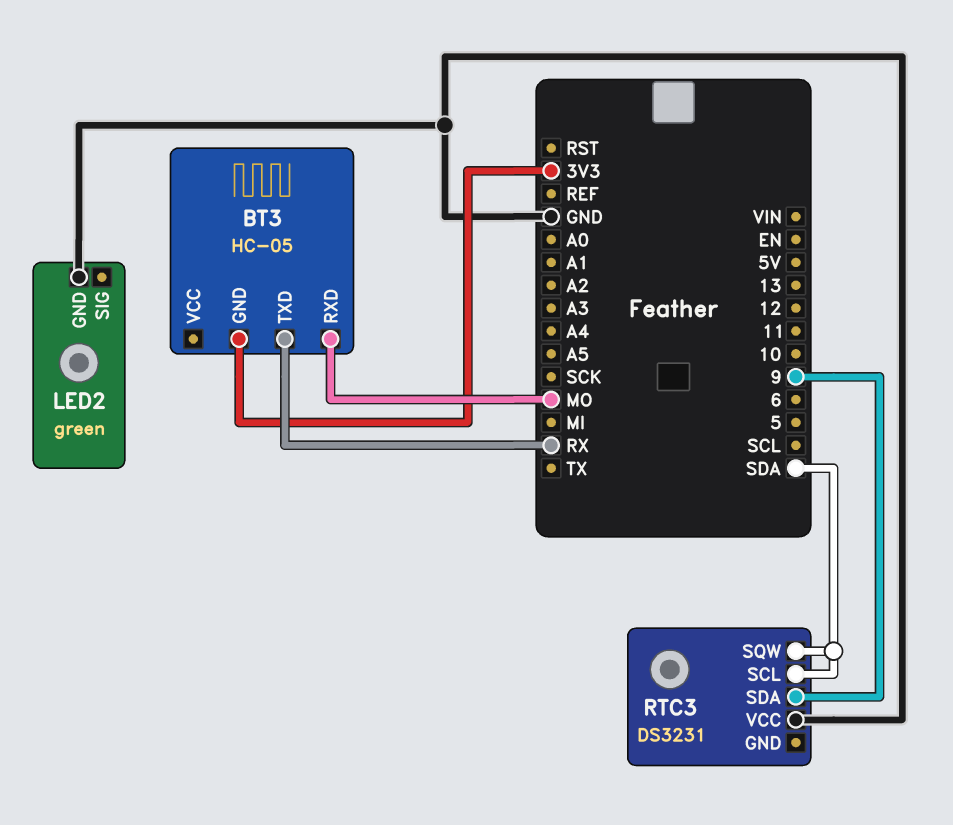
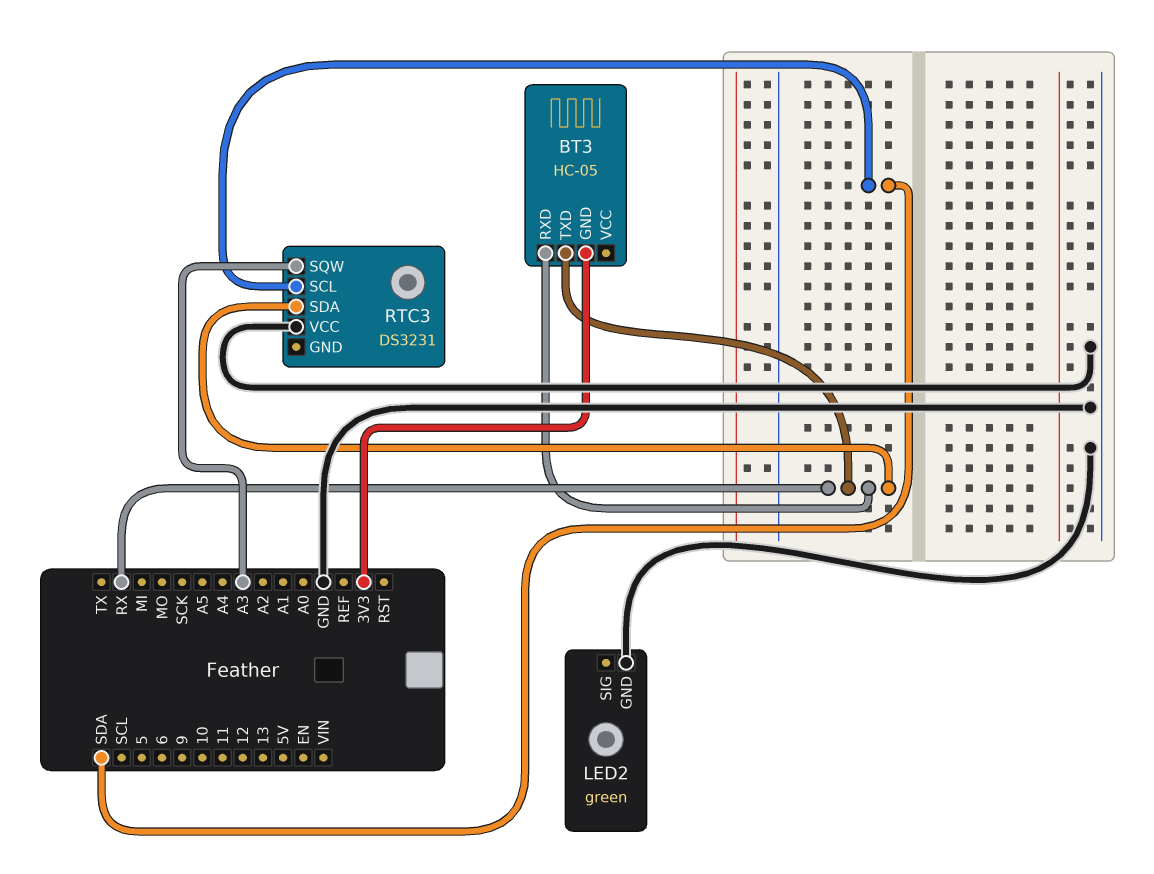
BT3 pin RXD: MO -> RX
RTC3 pin SDA: 9 -> RX
RTC3 pin SQW: SDA -> A3

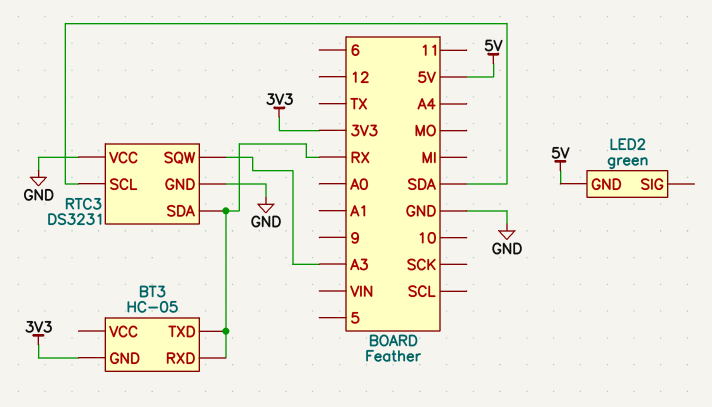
LED2 pin GND: GND -> 5V
RTC3 pin GND: none -> GND

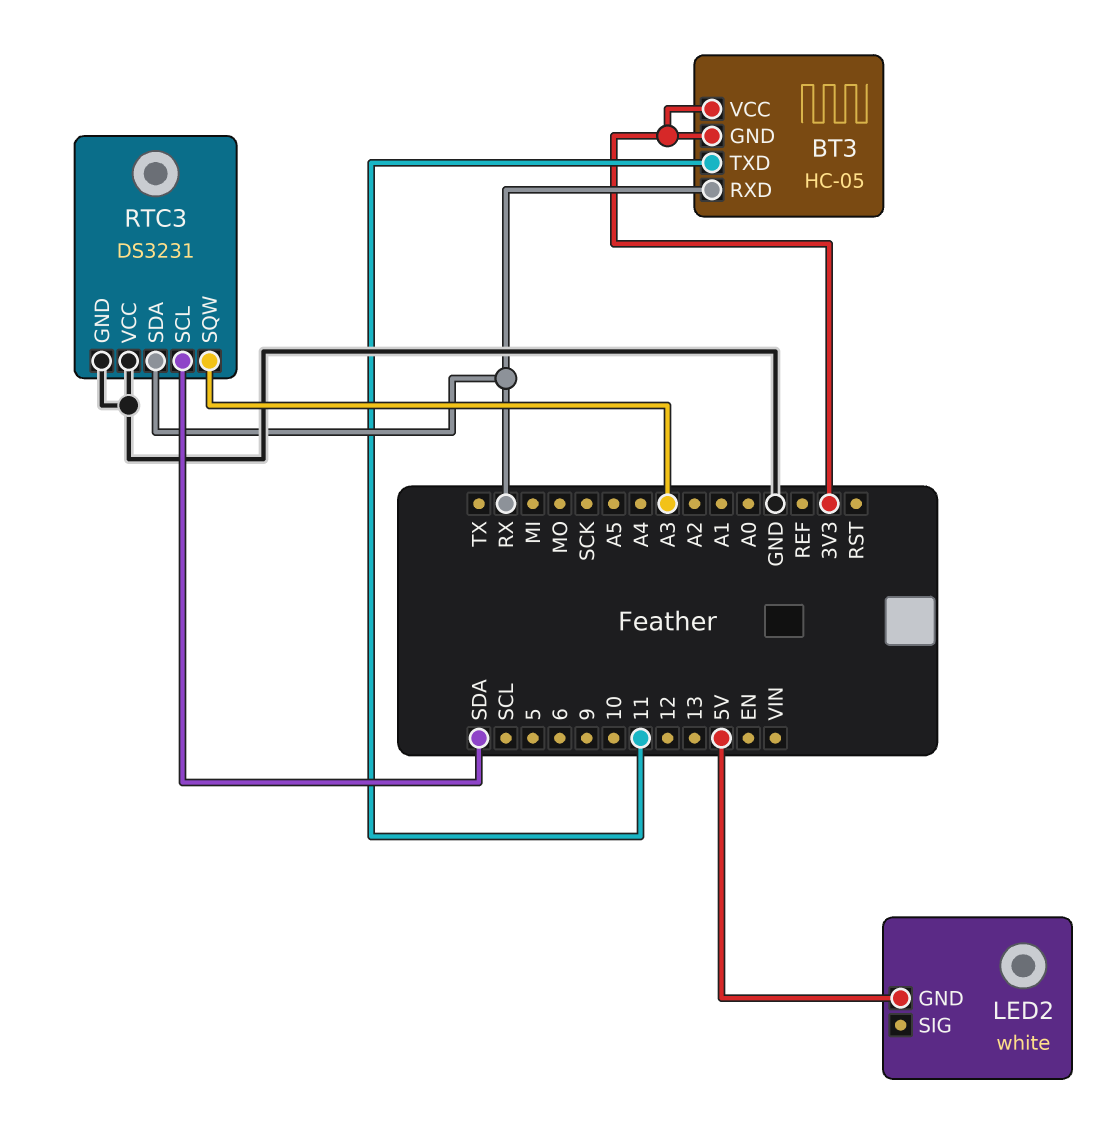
BT3 pin TXD: RX -> 11
BT3 pin VCC: none -> 3V3
LED2: green -> white

